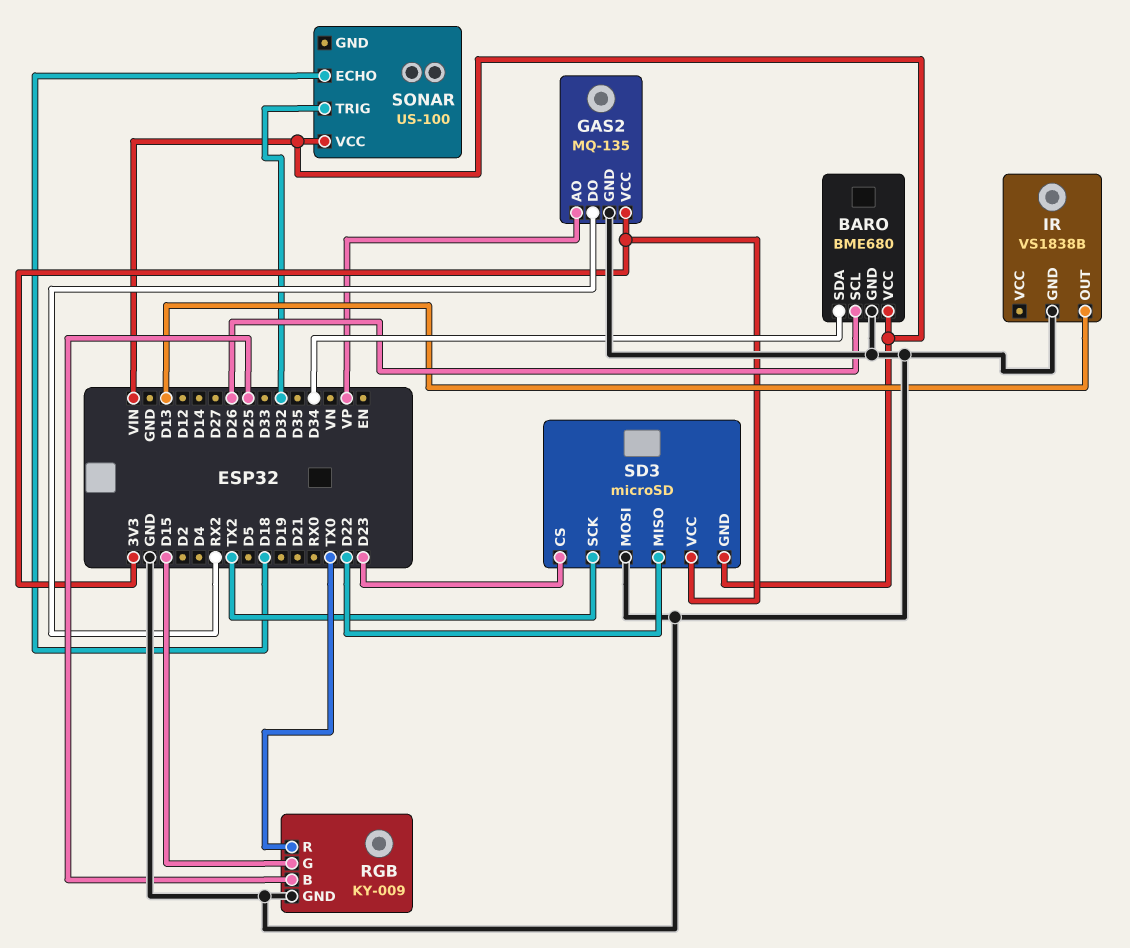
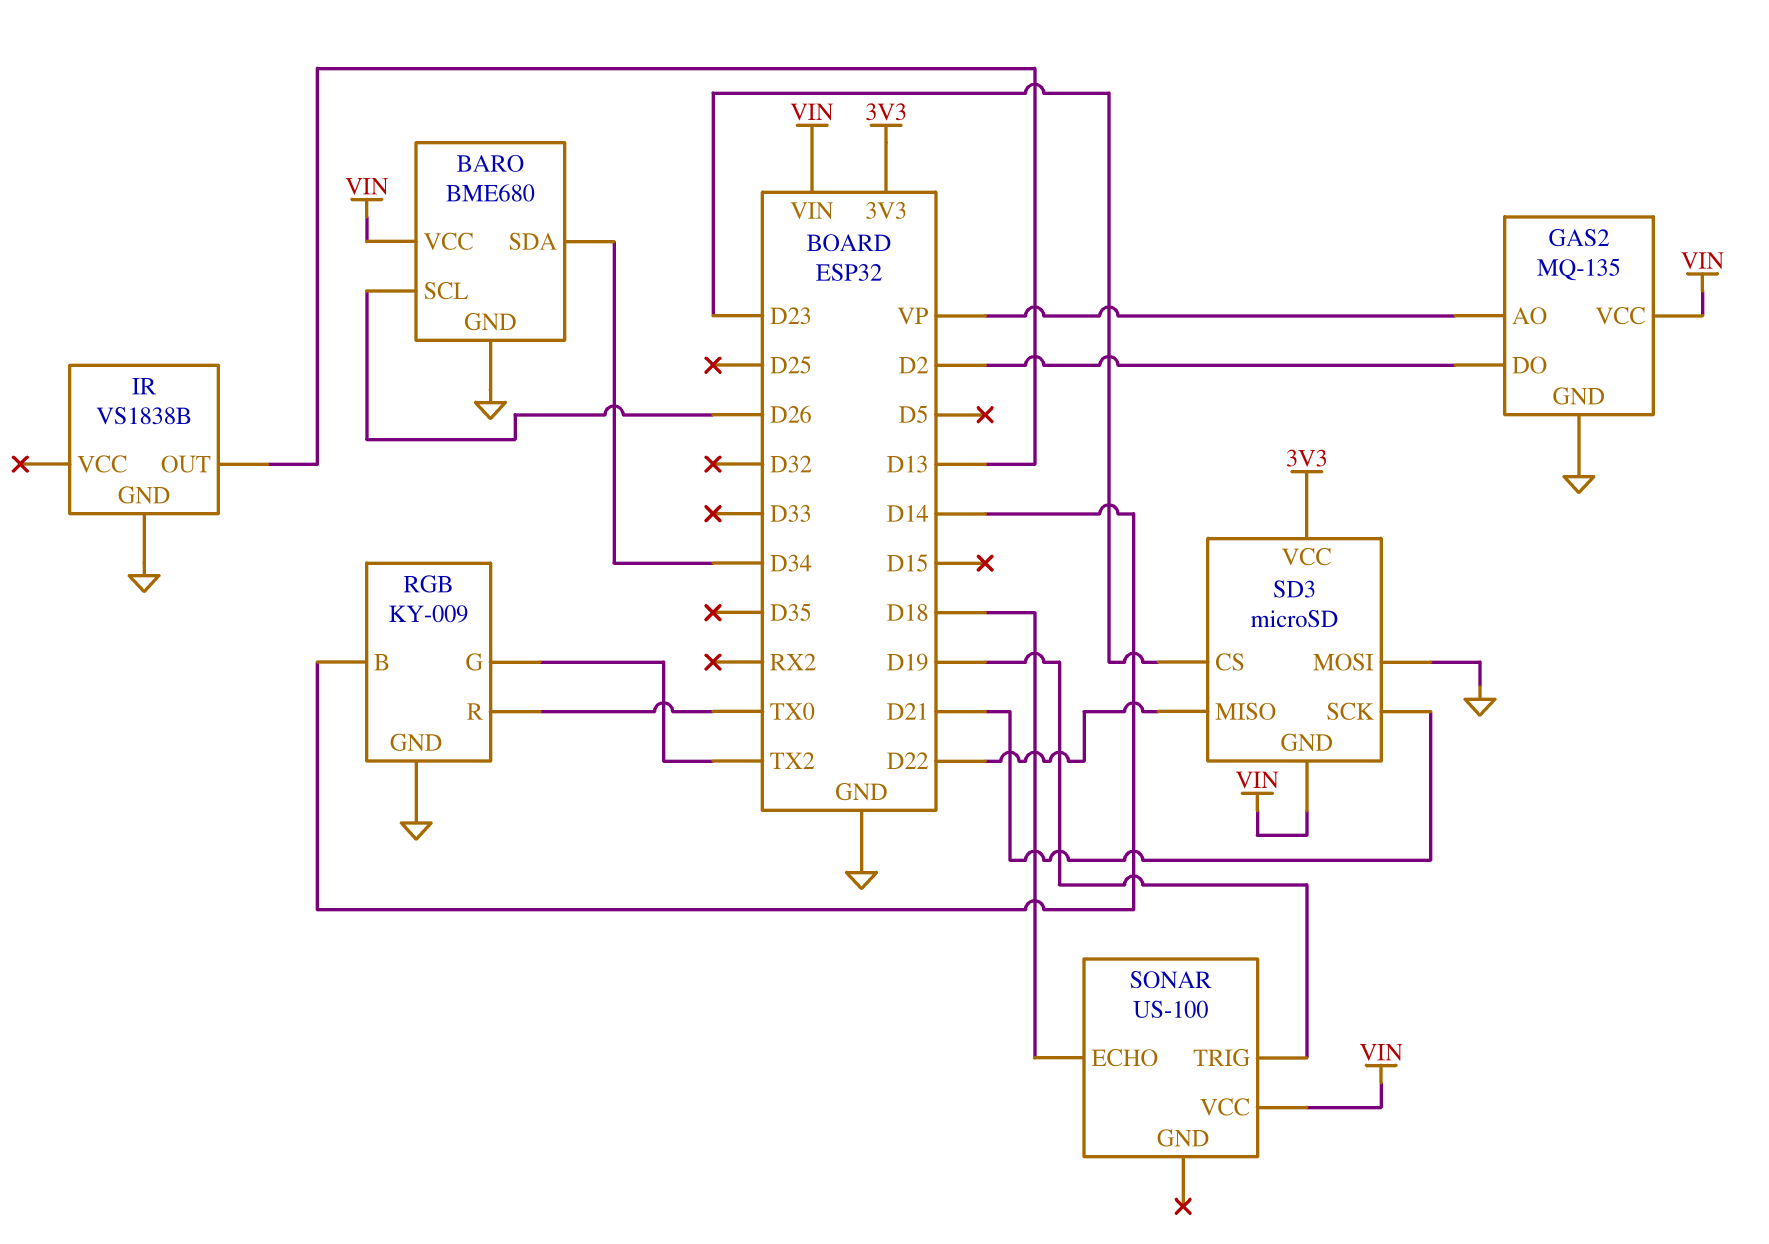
GAS2 pin DO: RX2 -> D2
GAS2 pin VCC: 3V3 -> VIN
RGB pin B: D25 -> D14
RGB pin G: D15 -> TX2
SD3 pin SCK: TX2 -> D21
SONAR pin TRIG: D32 -> D19

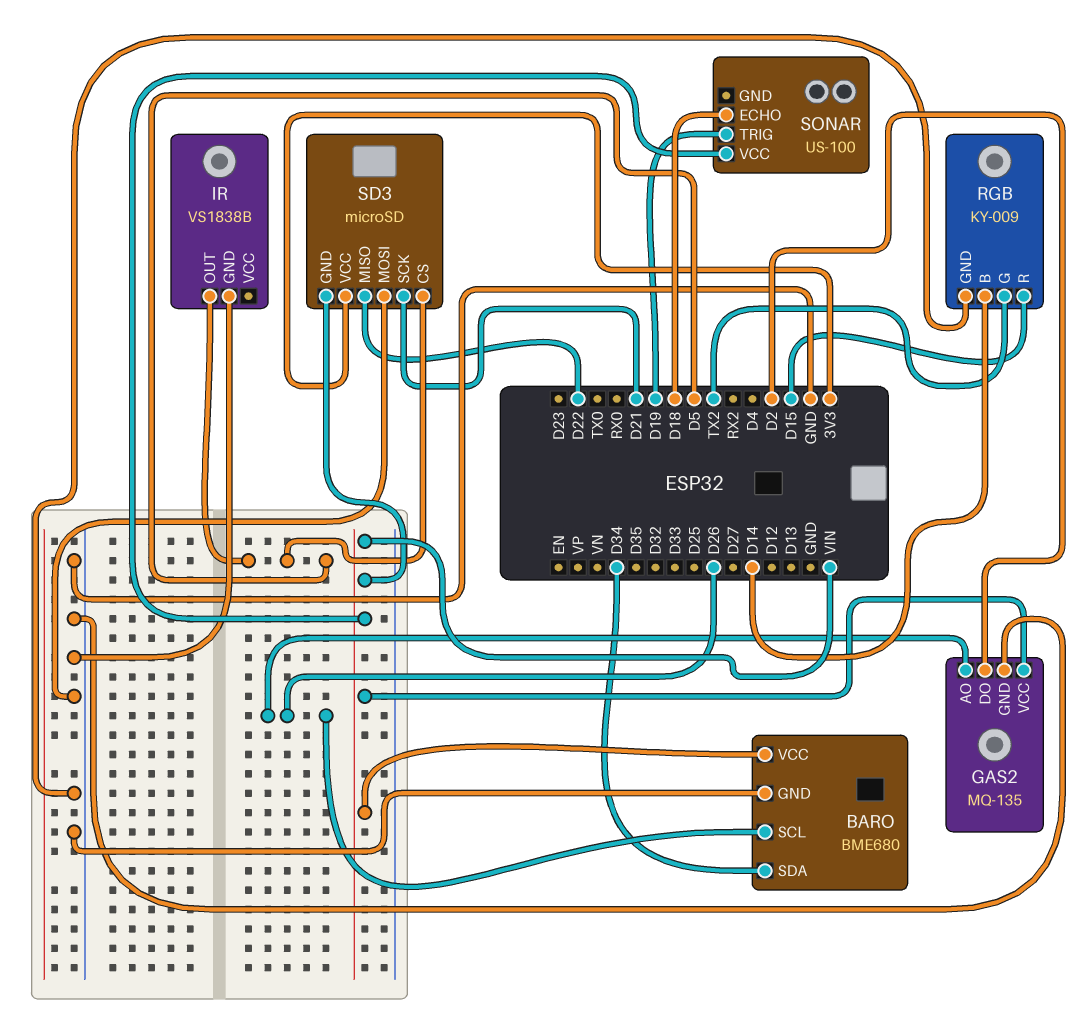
GAS2 pin AO: VP -> D26
IR pin OUT: D13 -> D5
RGB pin R: TX0 -> D15
SD3 pin CS: D23 -> D5

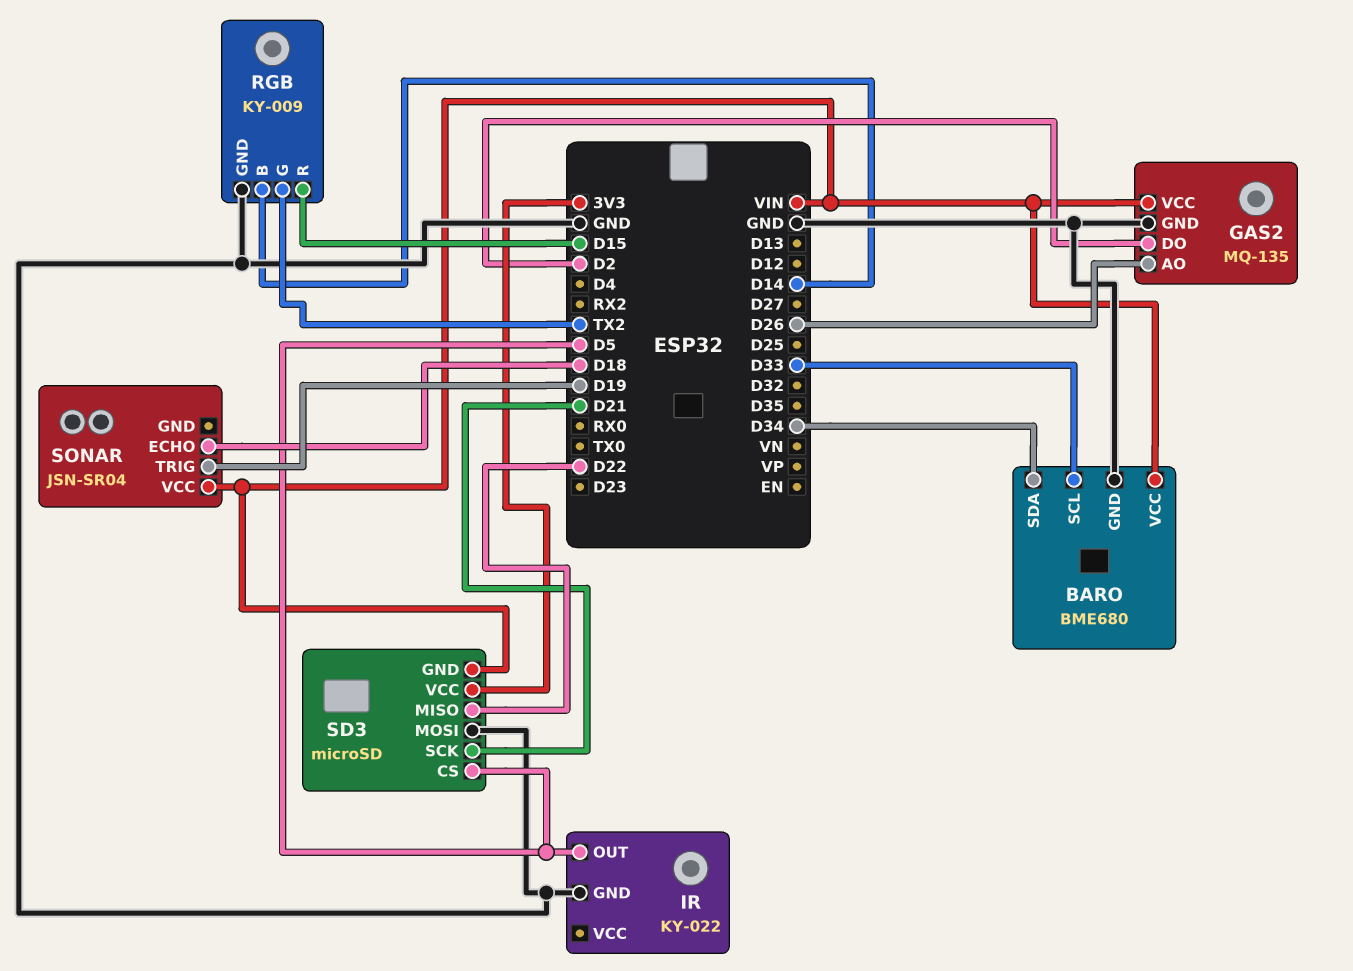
BARO pin SCL: D26 -> D33
IR: VS1838B -> KY-022
SONAR: US-100 -> JSN-SR04

